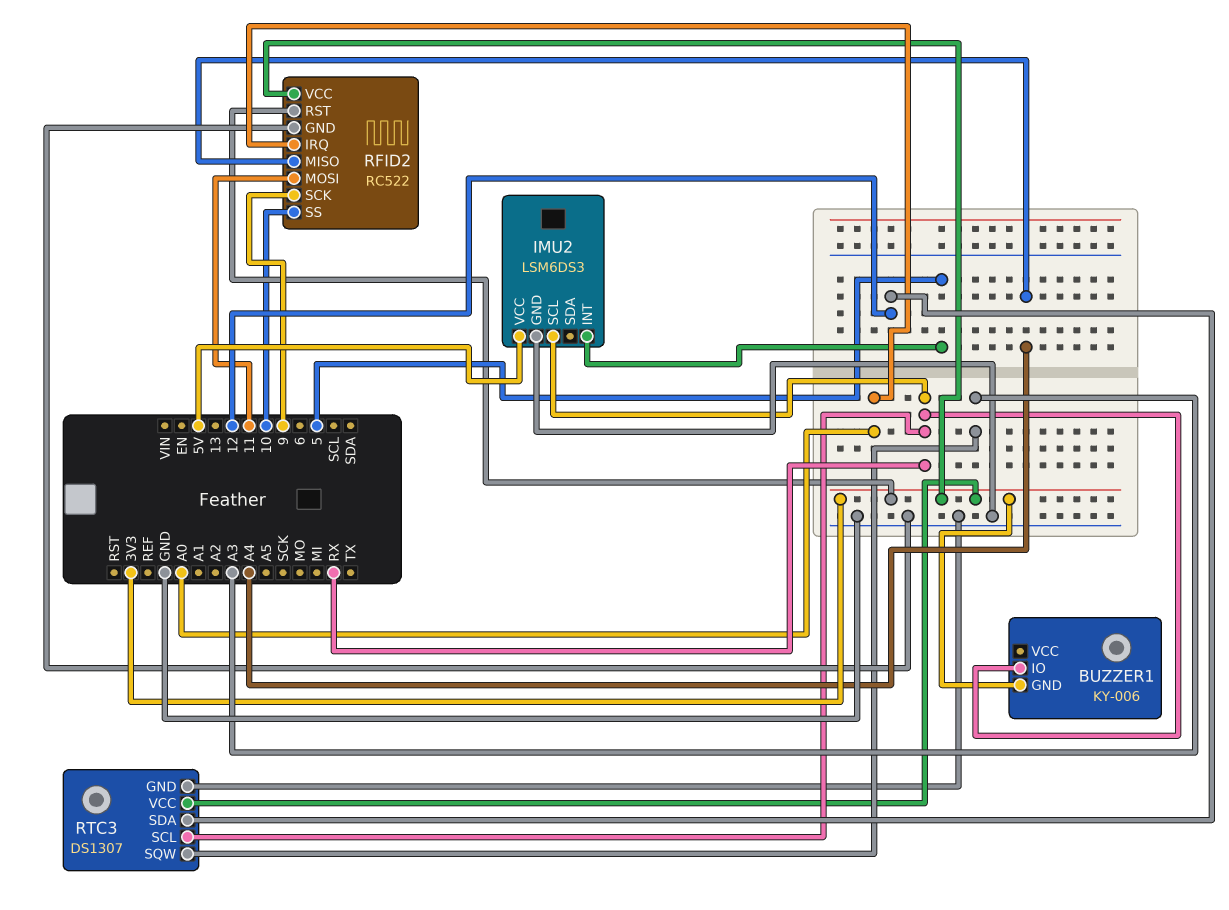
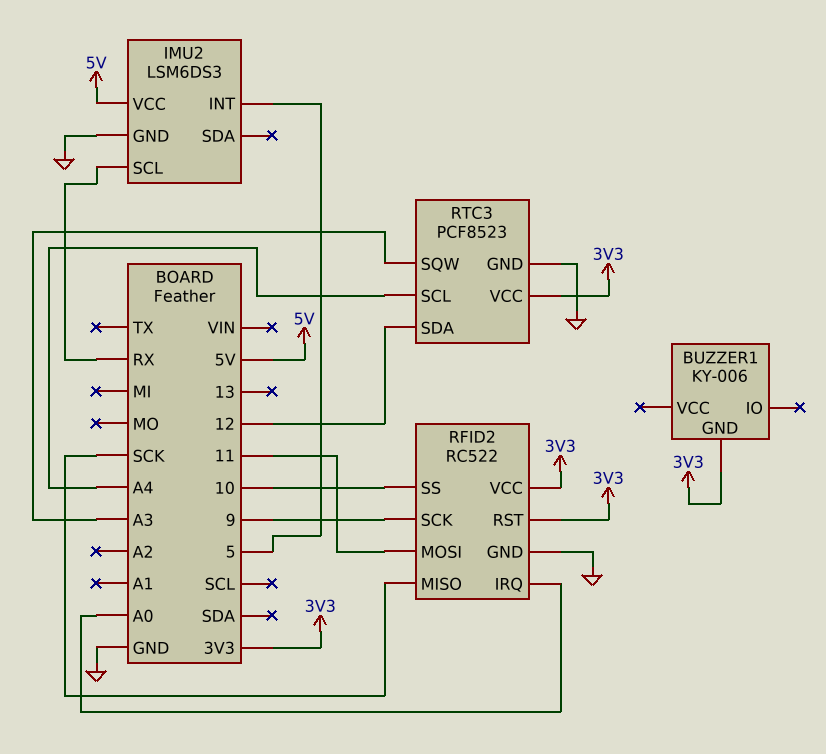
BUZZER1 pin IO: RX -> none
RFID2 pin MISO: A4 -> SCK
RTC3: DS1307 -> PCF8523
RTC3 pin SCL: RX -> A4

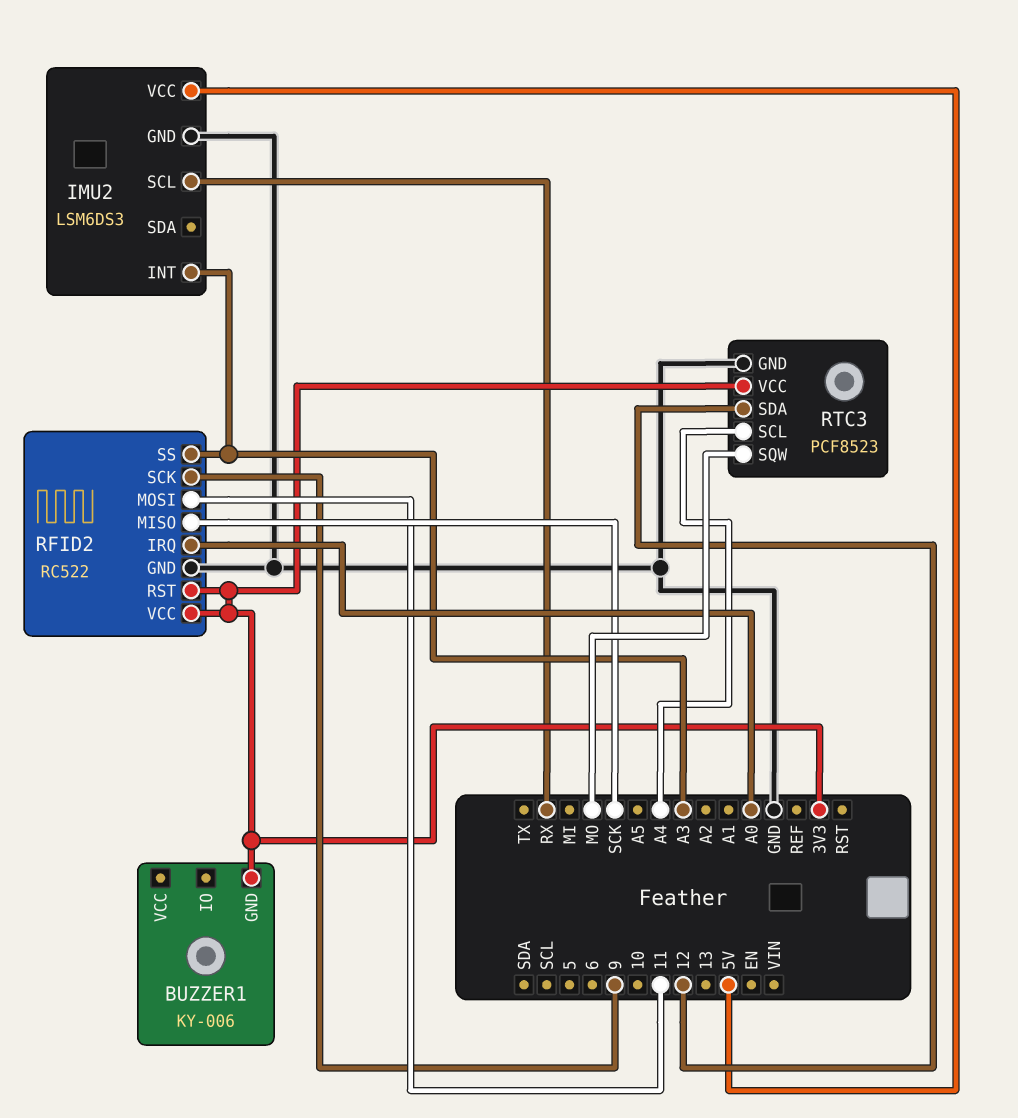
IMU2 pin INT: 5 -> A3
RFID2 pin SS: 10 -> A3
RTC3 pin SQW: A3 -> MO

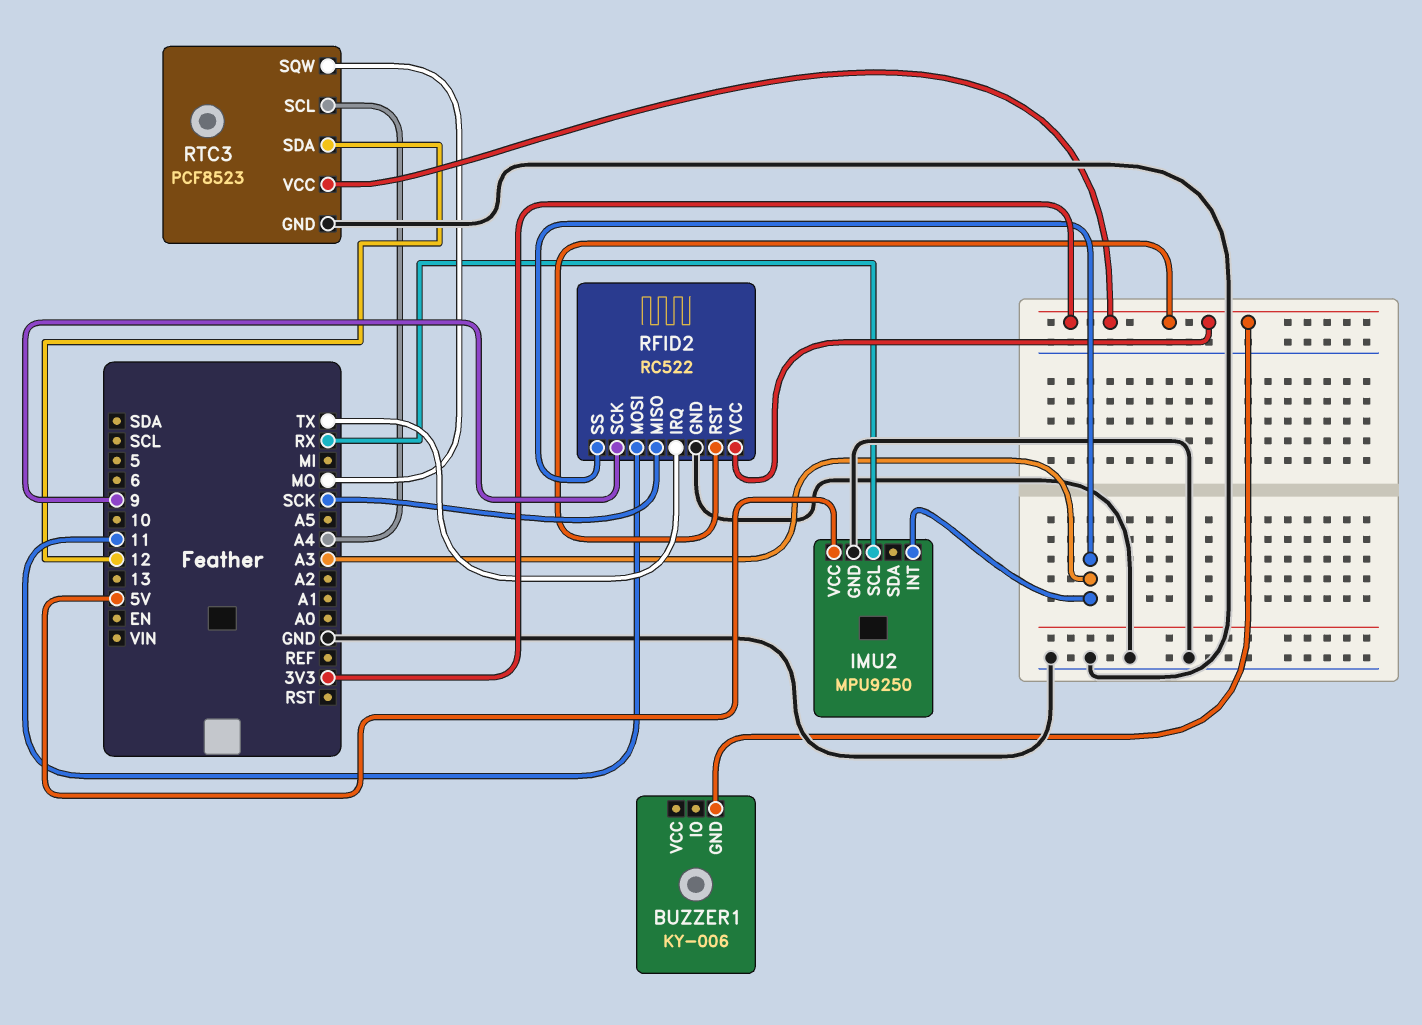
IMU2: LSM6DS3 -> MPU9250
RFID2 pin IRQ: A0 -> TX

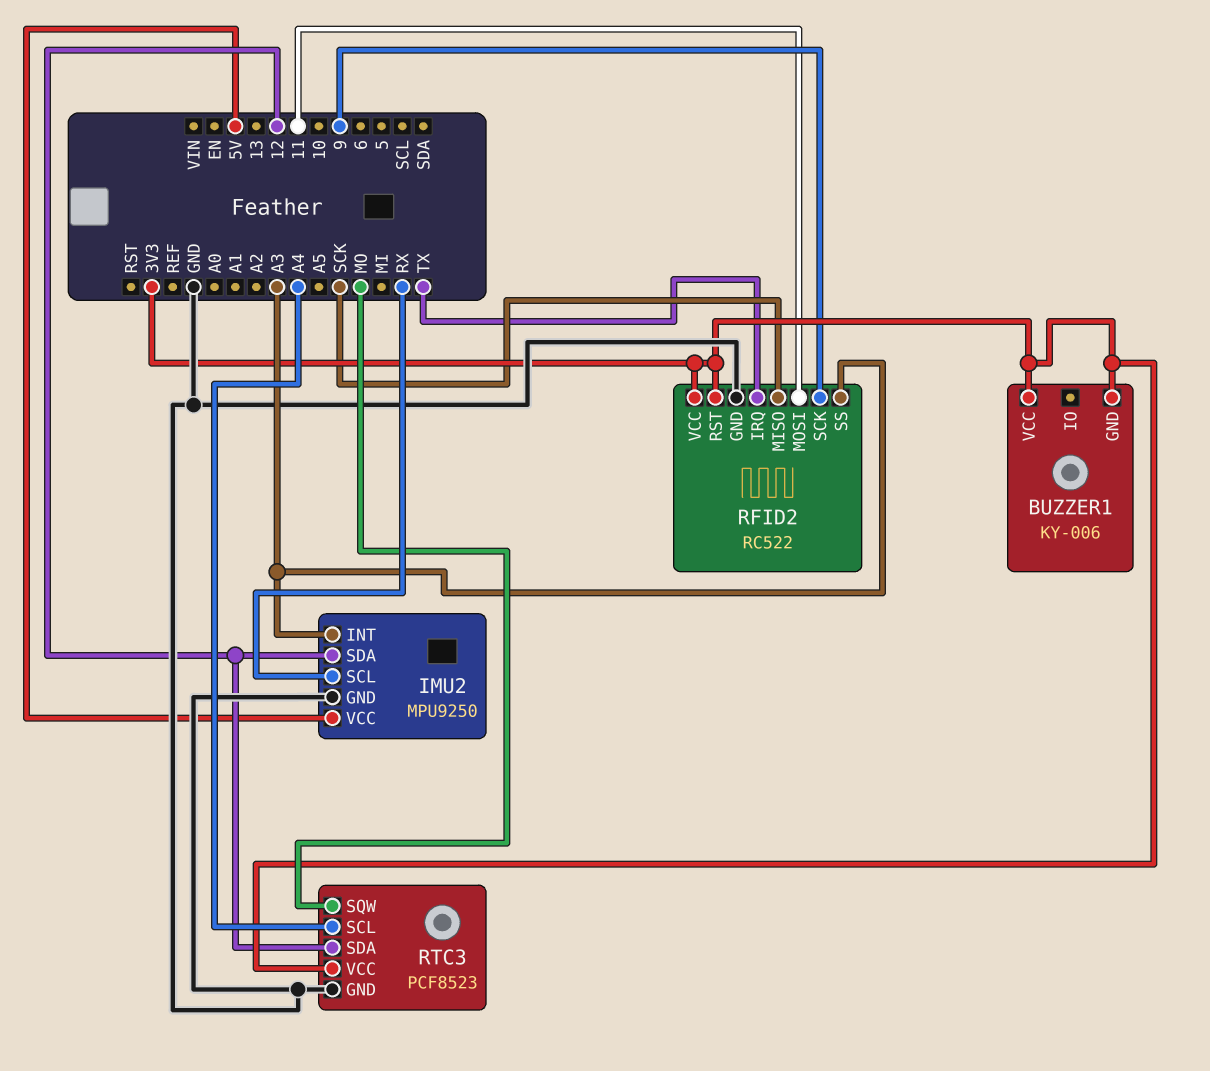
BUZZER1 pin VCC: none -> 3V3
IMU2 pin SDA: none -> 12

